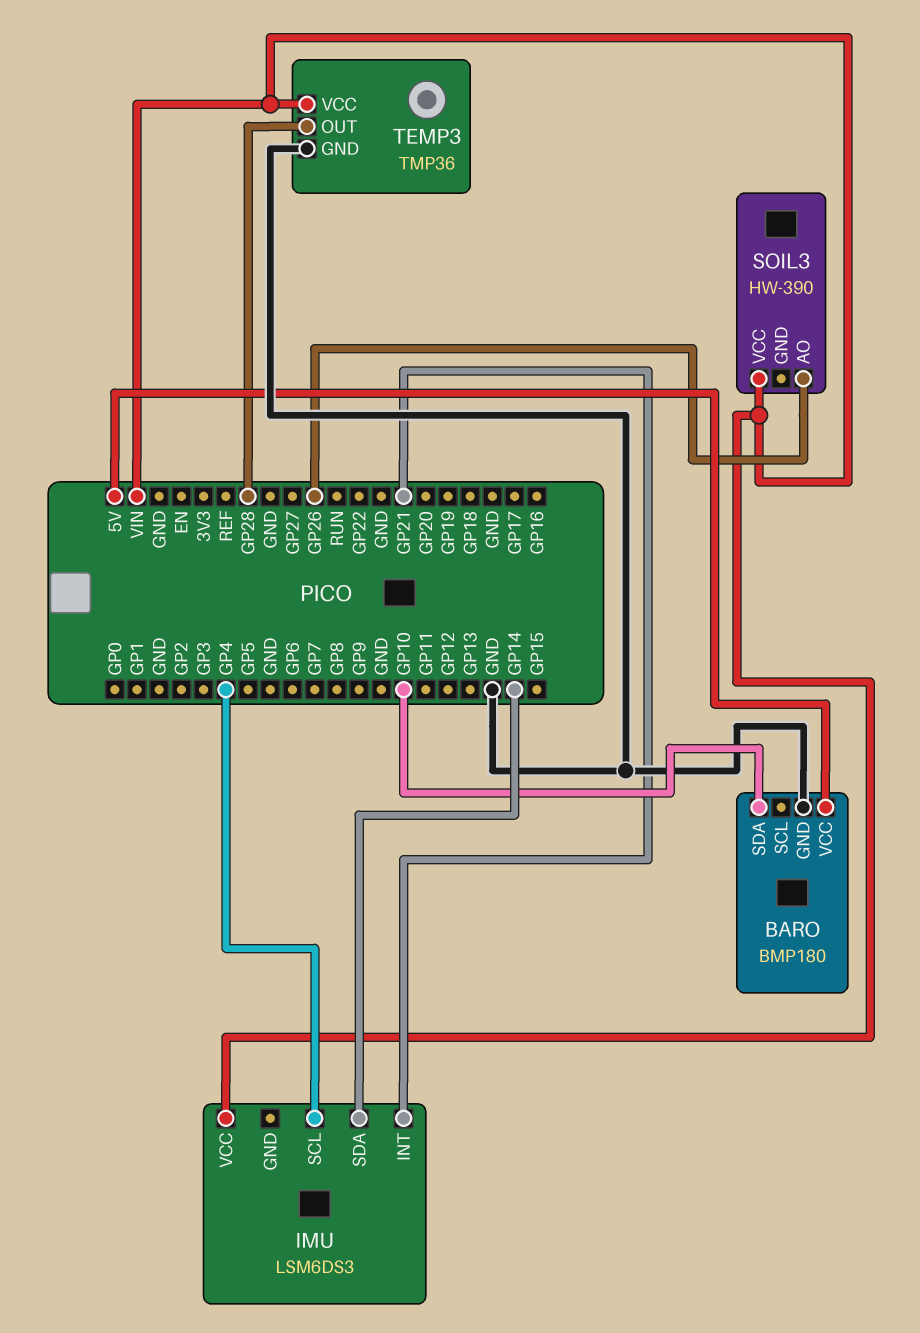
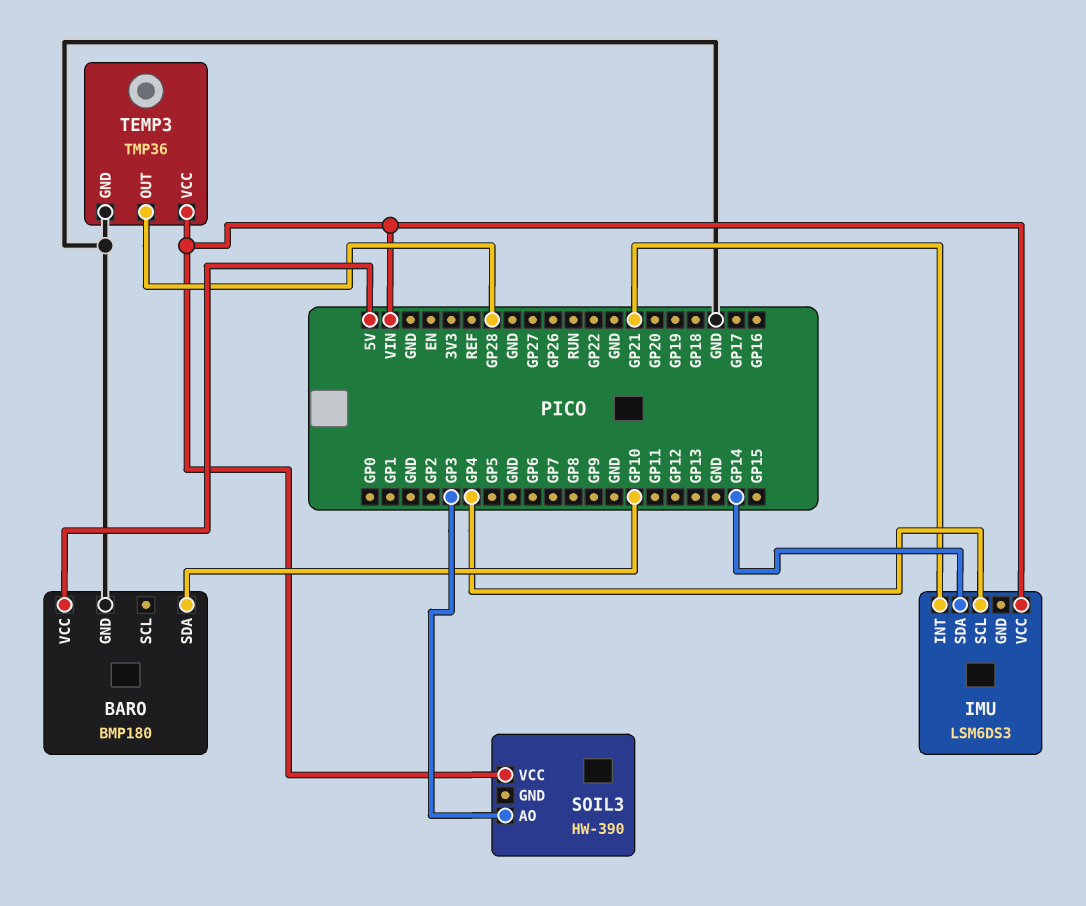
SOIL3 pin AO: GP26 -> GP3

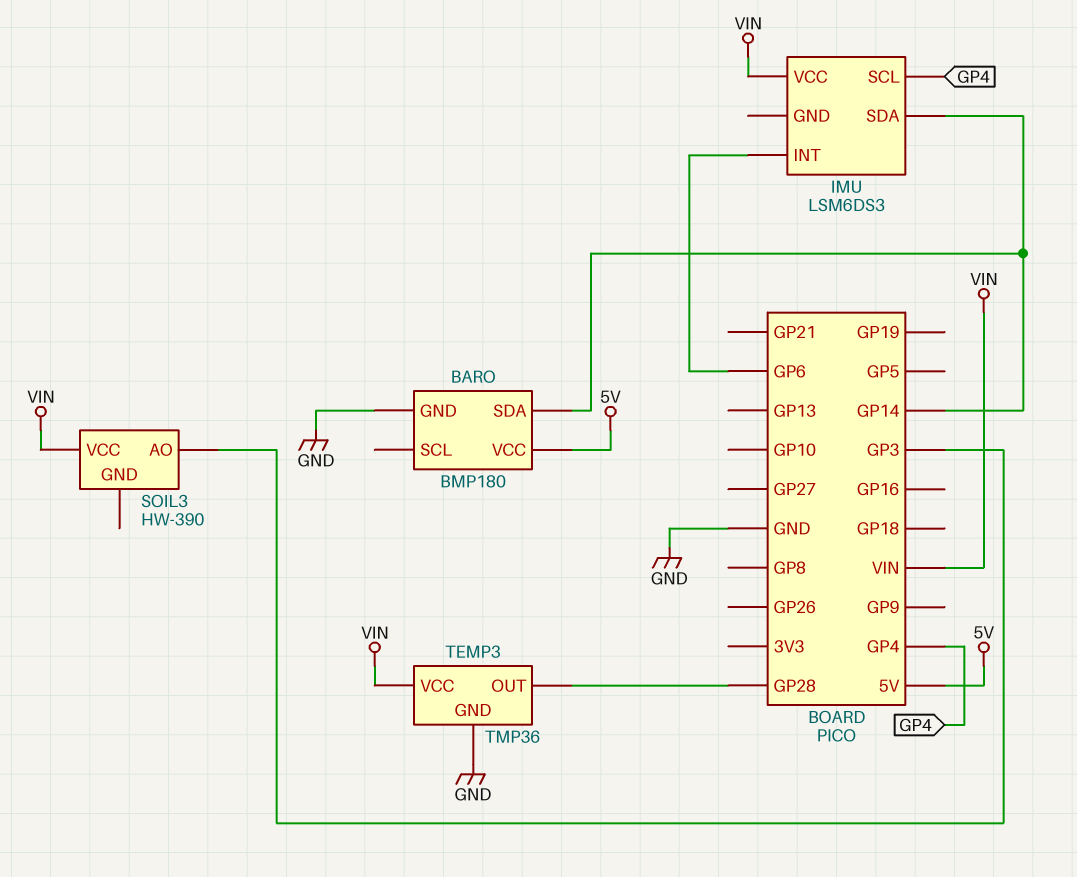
BARO pin SDA: GP10 -> GP14
IMU pin INT: GP21 -> GP6

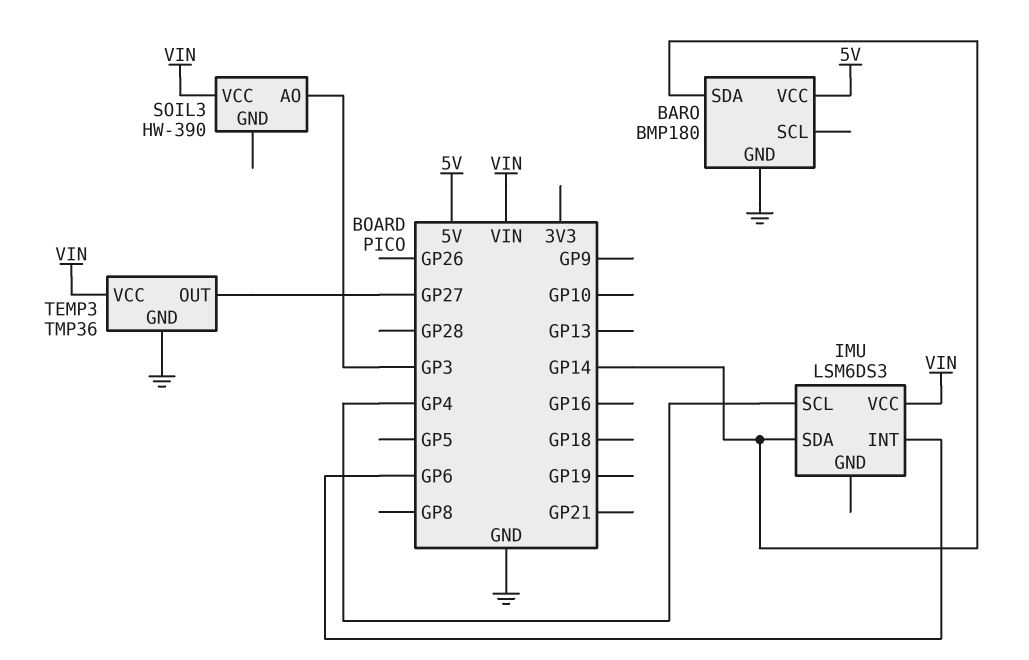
TEMP3 pin OUT: GP28 -> GP27

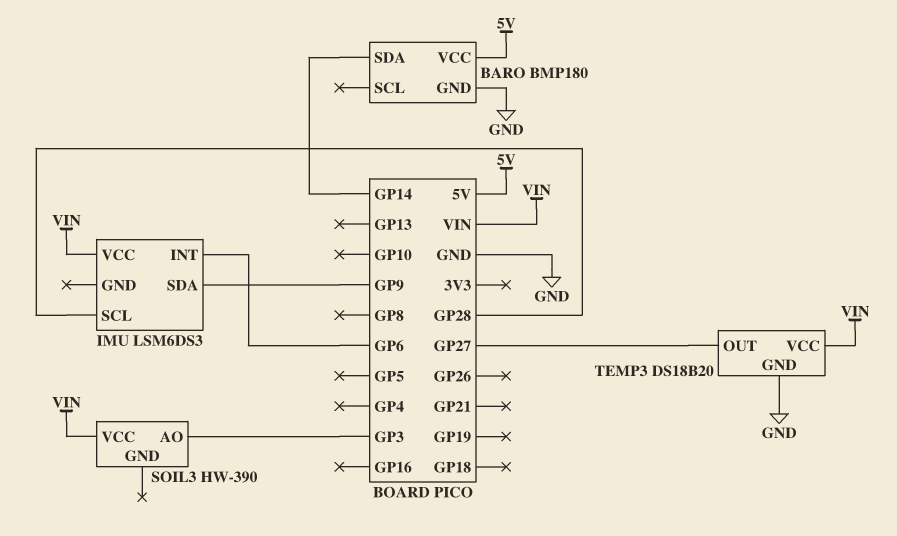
IMU pin SCL: GP4 -> GP28
IMU pin SDA: GP14 -> GP9
TEMP3: TMP36 -> DS18B20

